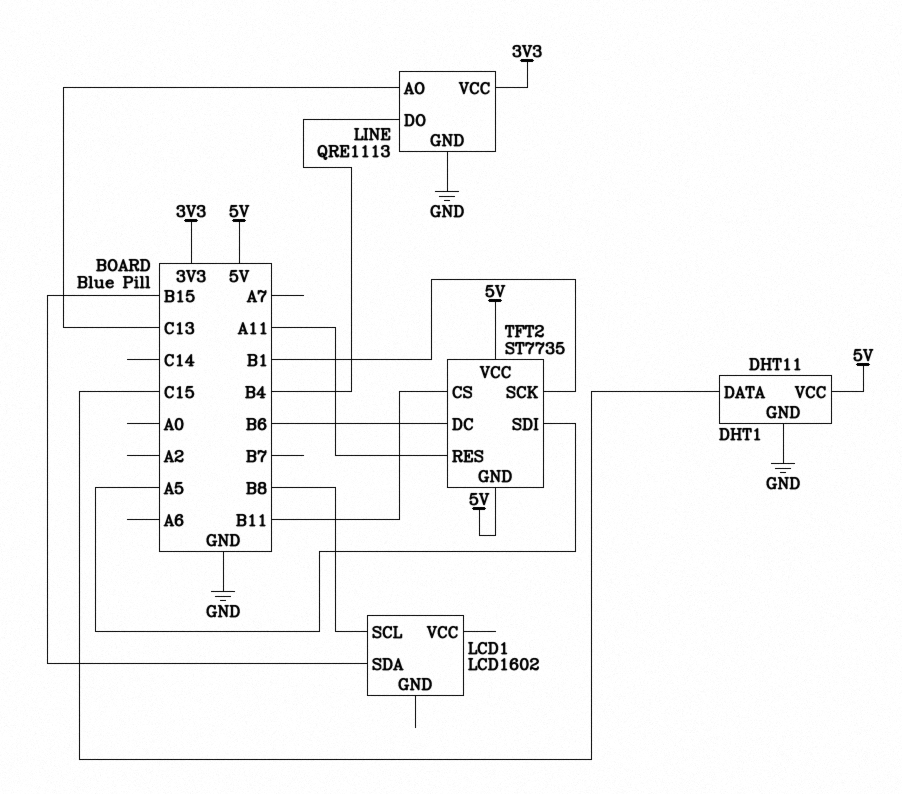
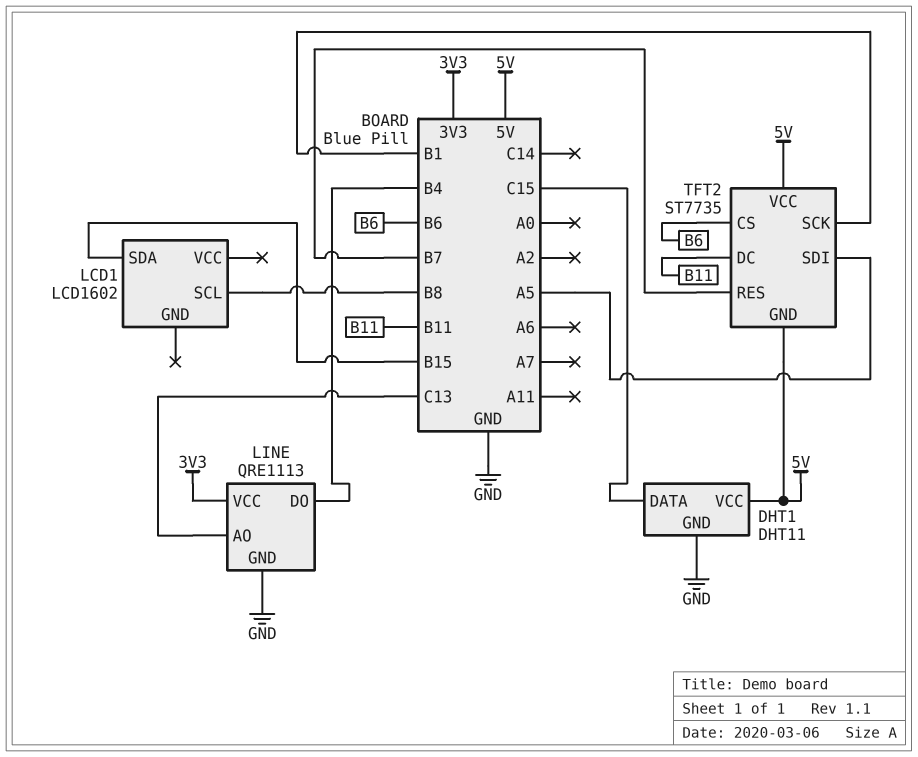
TFT2 pin CS: B11 -> B6
TFT2 pin DC: B6 -> B11
TFT2 pin RES: A11 -> B7

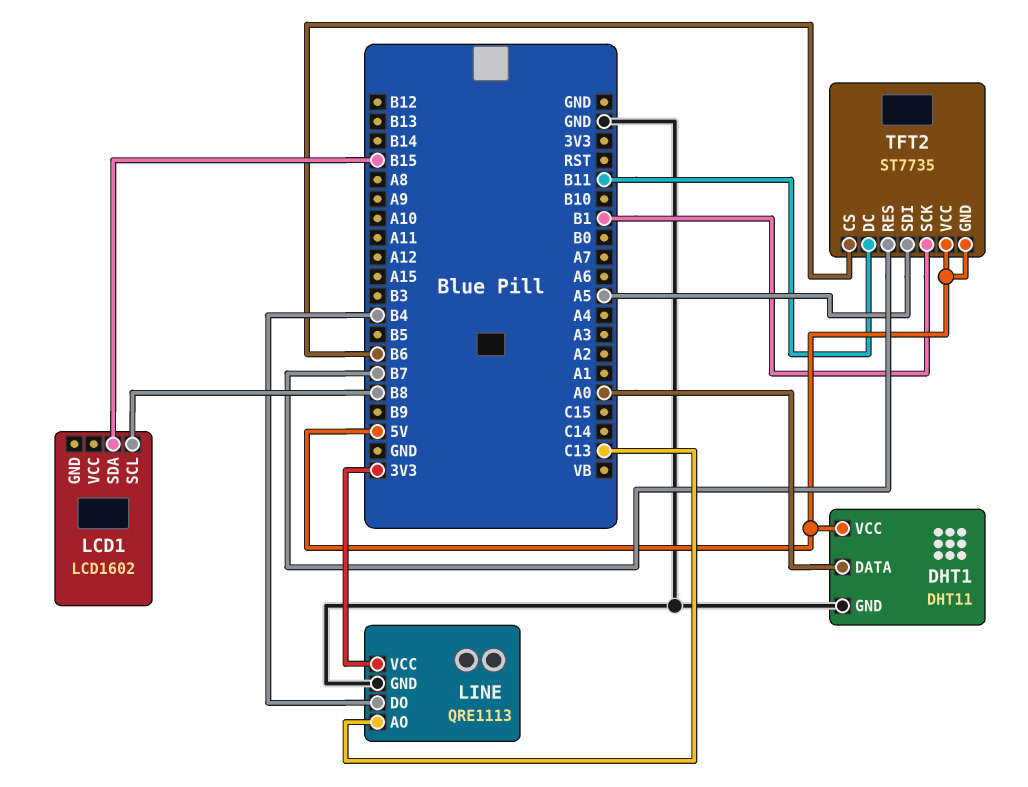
DHT1 pin DATA: C15 -> A0

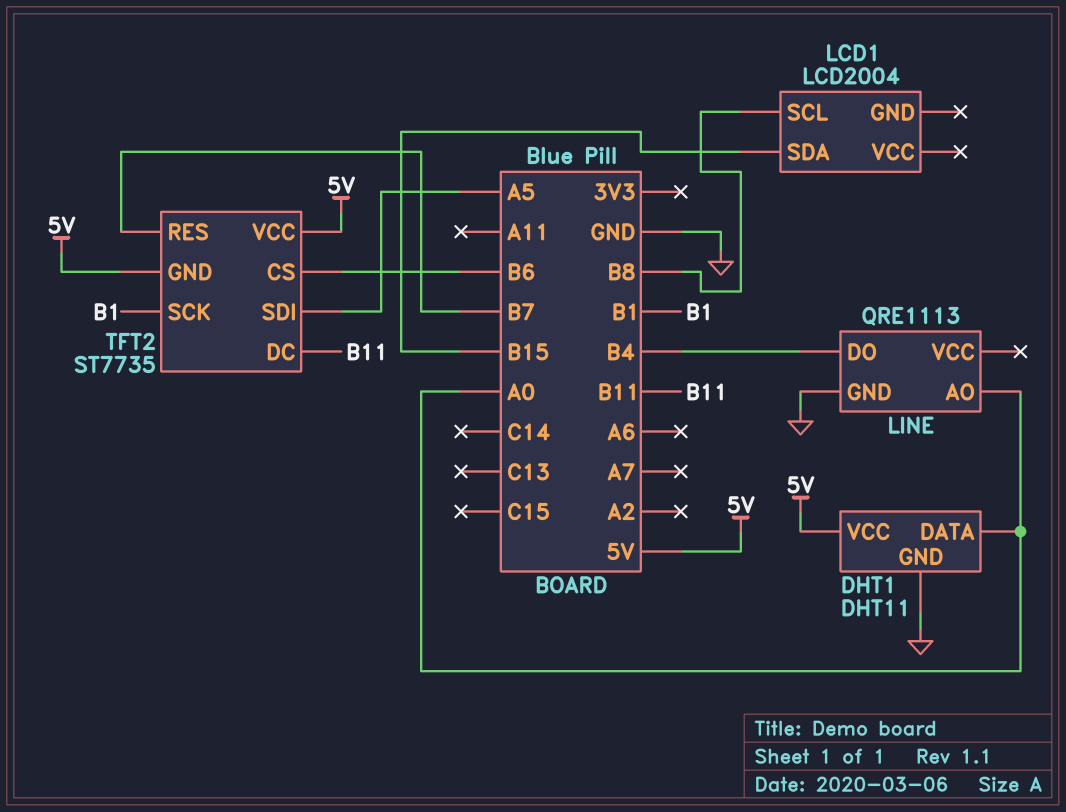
LCD1: LCD1602 -> LCD2004
LINE pin AO: C13 -> A0
LINE pin VCC: 3V3 -> none

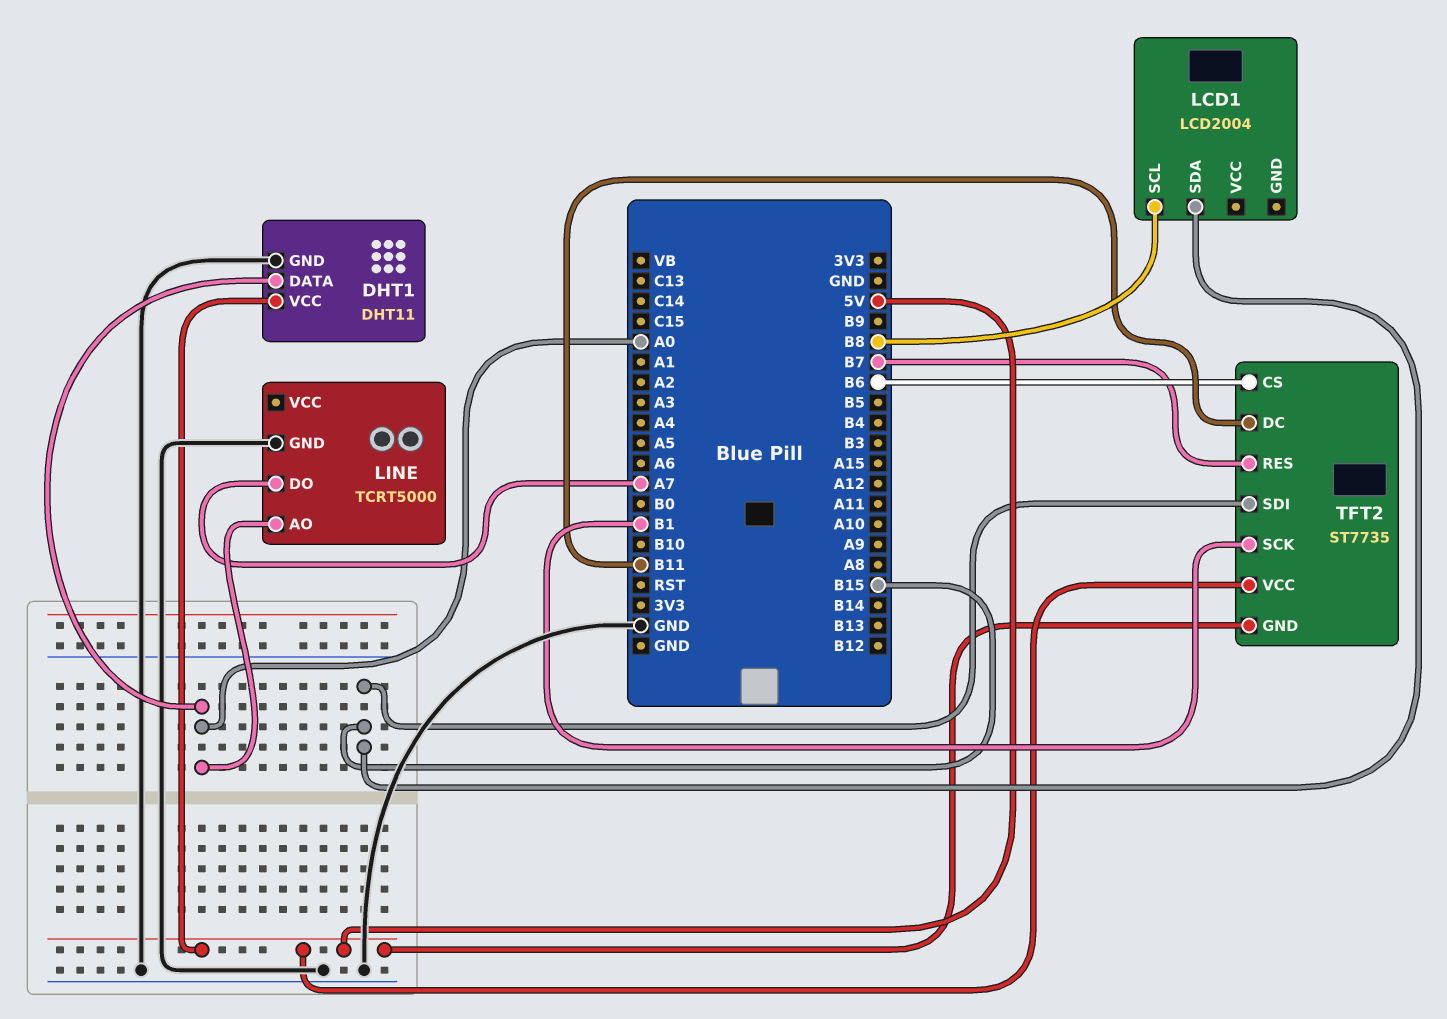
LINE: QRE1113 -> TCRT5000
LINE pin DO: B4 -> A7
TFT2 pin SDI: A5 -> B15

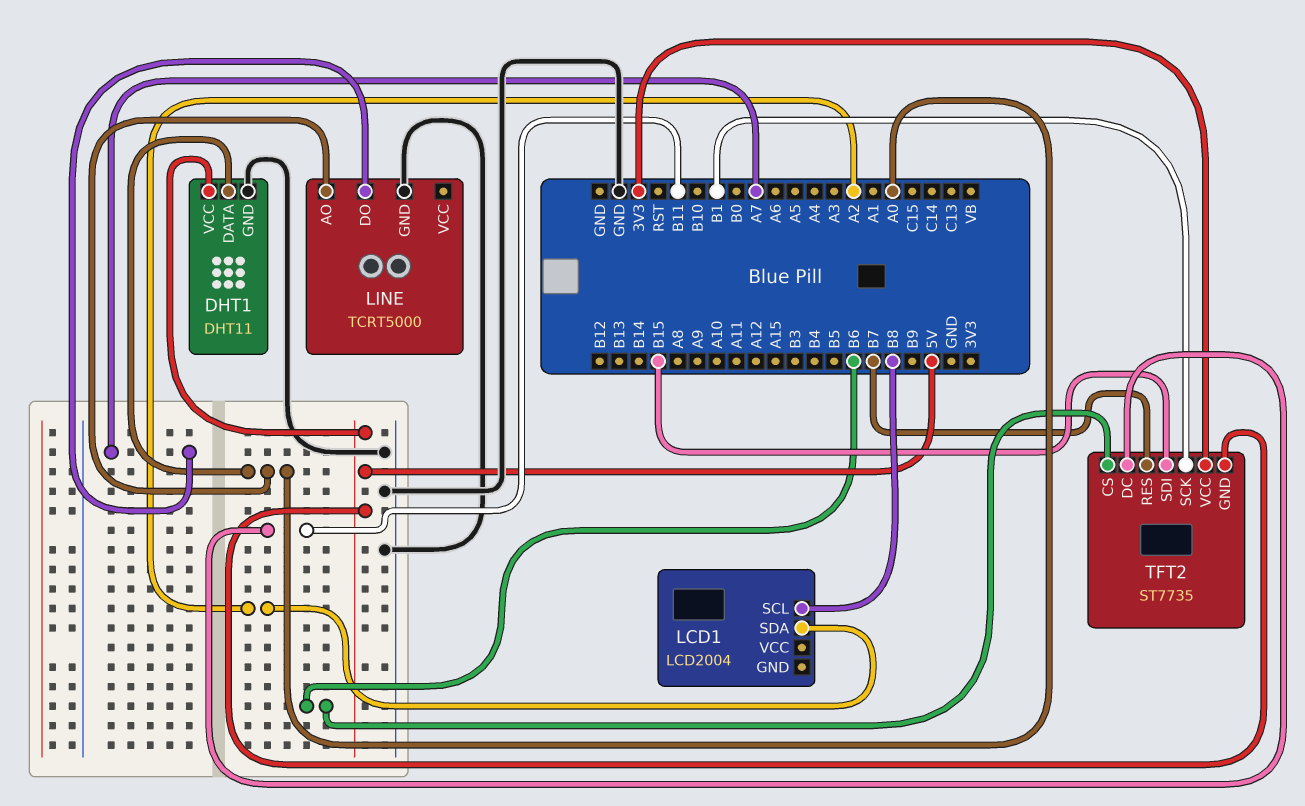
LCD1 pin SDA: B15 -> A2
TFT2 pin VCC: 5V -> 3V3

